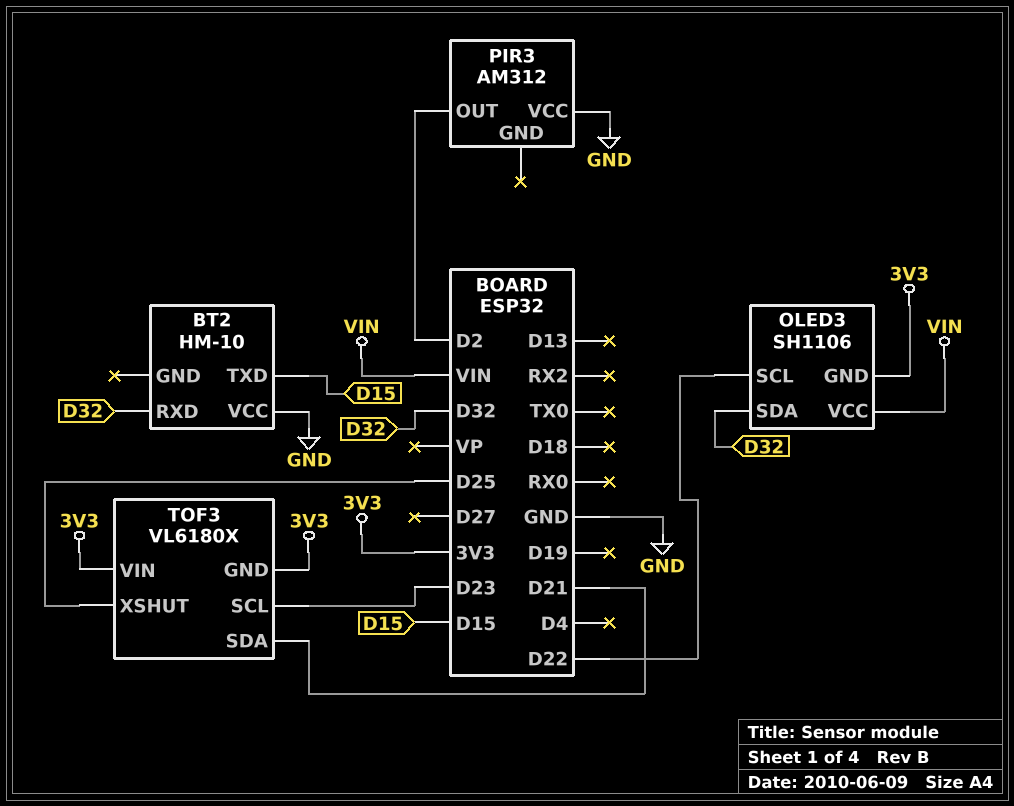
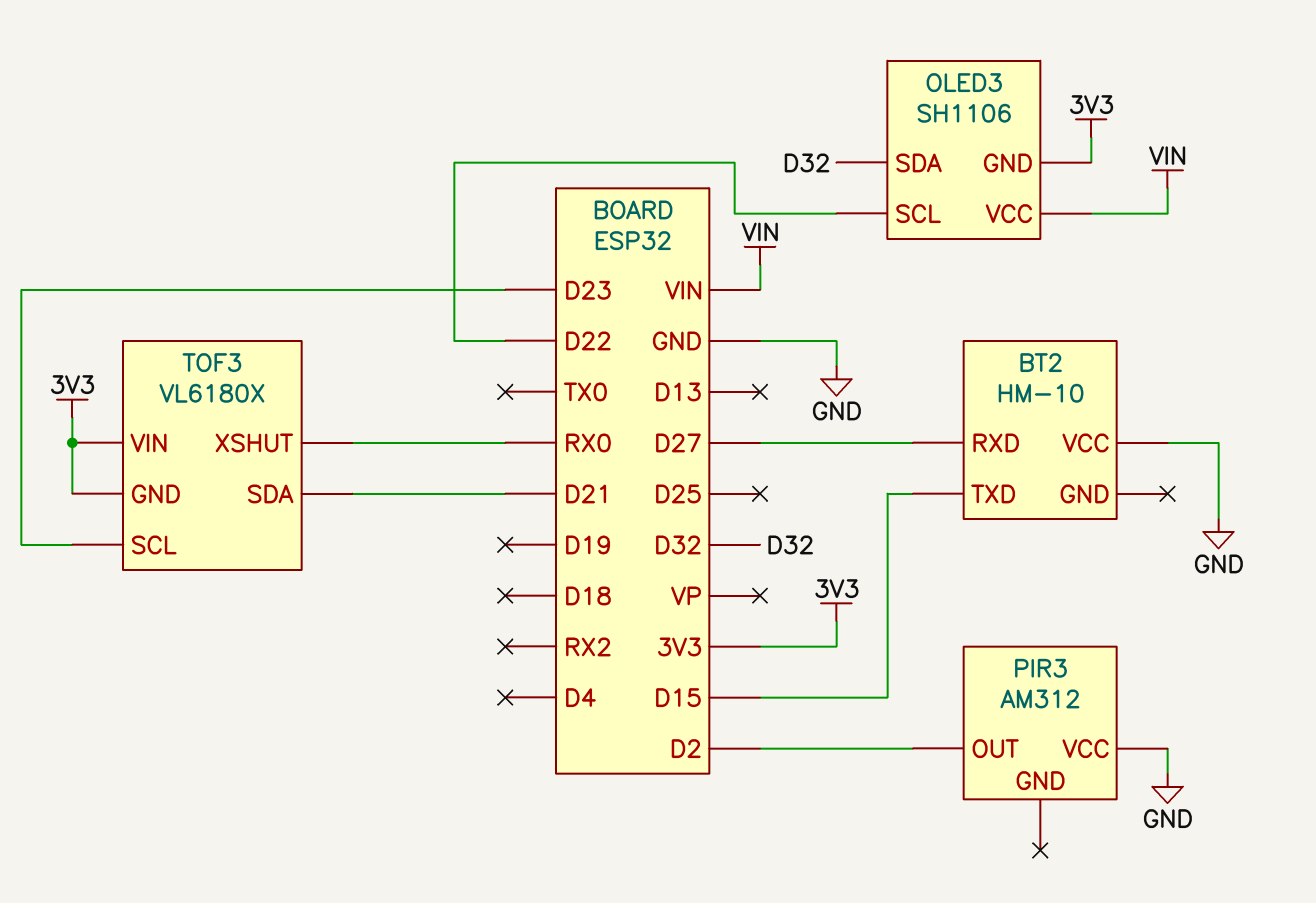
BT2 pin RXD: D32 -> D27
TOF3 pin XSHUT: D25 -> RX0

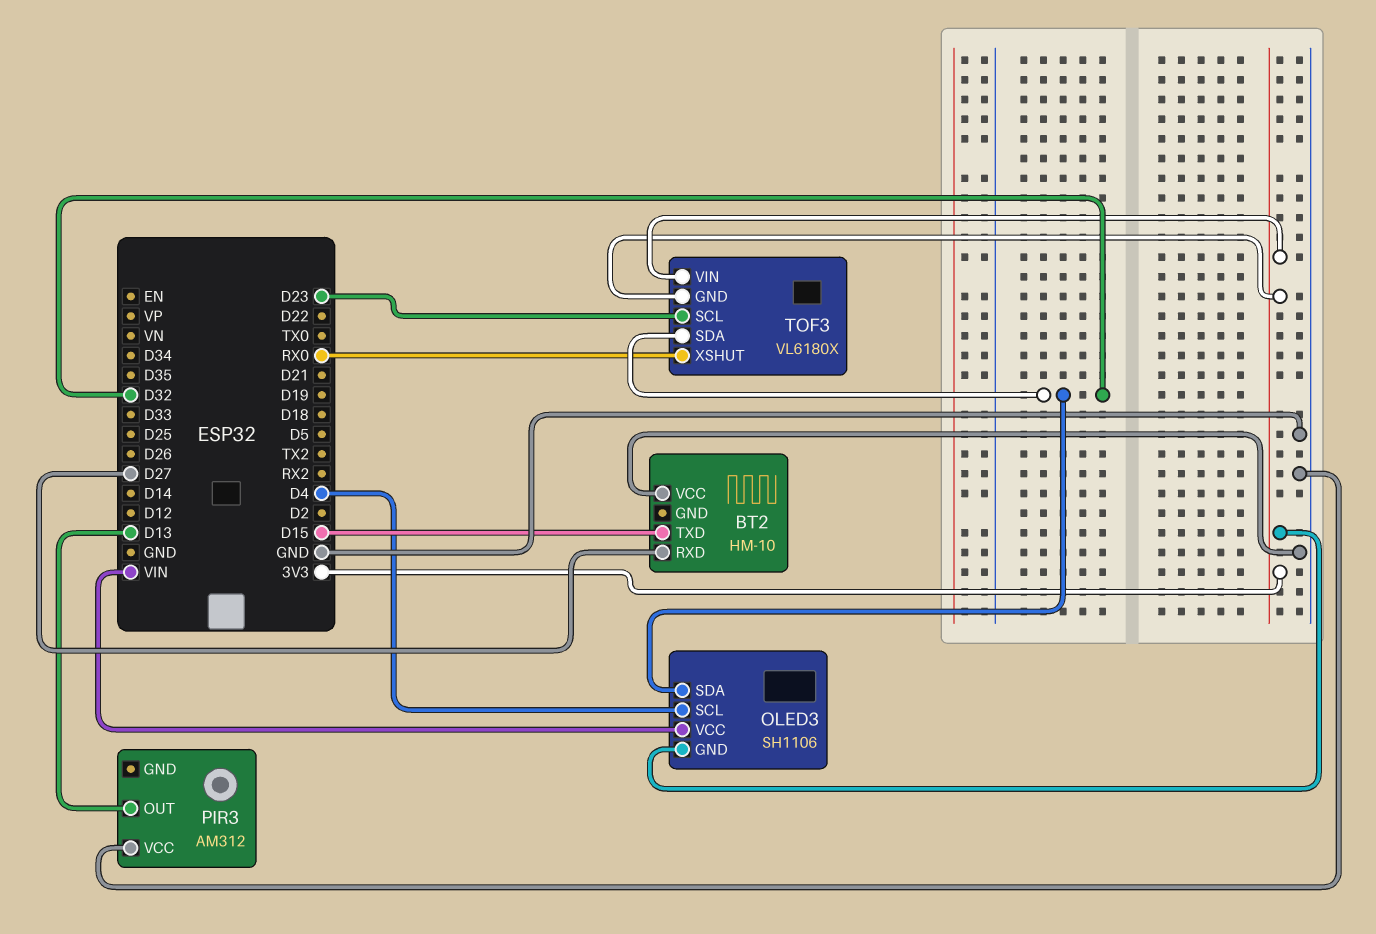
OLED3 pin SCL: D22 -> D4
PIR3 pin OUT: D2 -> D13
TOF3 pin SDA: D21 -> D32

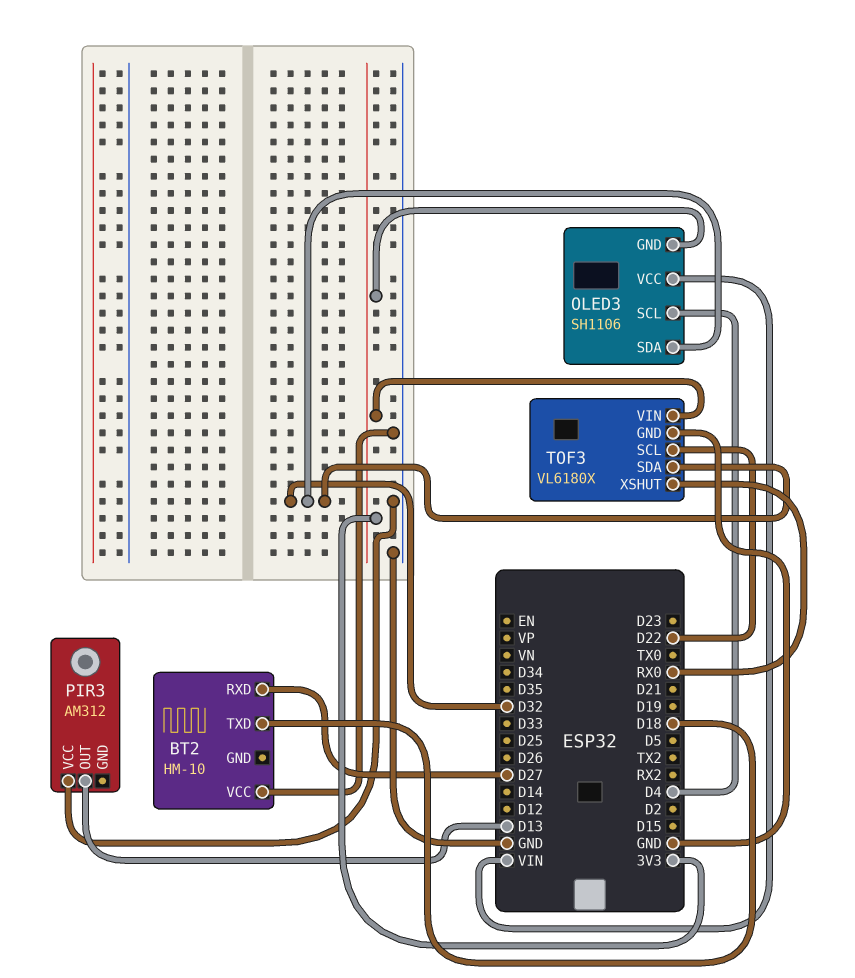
BT2 pin TXD: D15 -> D18
TOF3 pin GND: 3V3 -> GND
TOF3 pin SCL: D23 -> D22

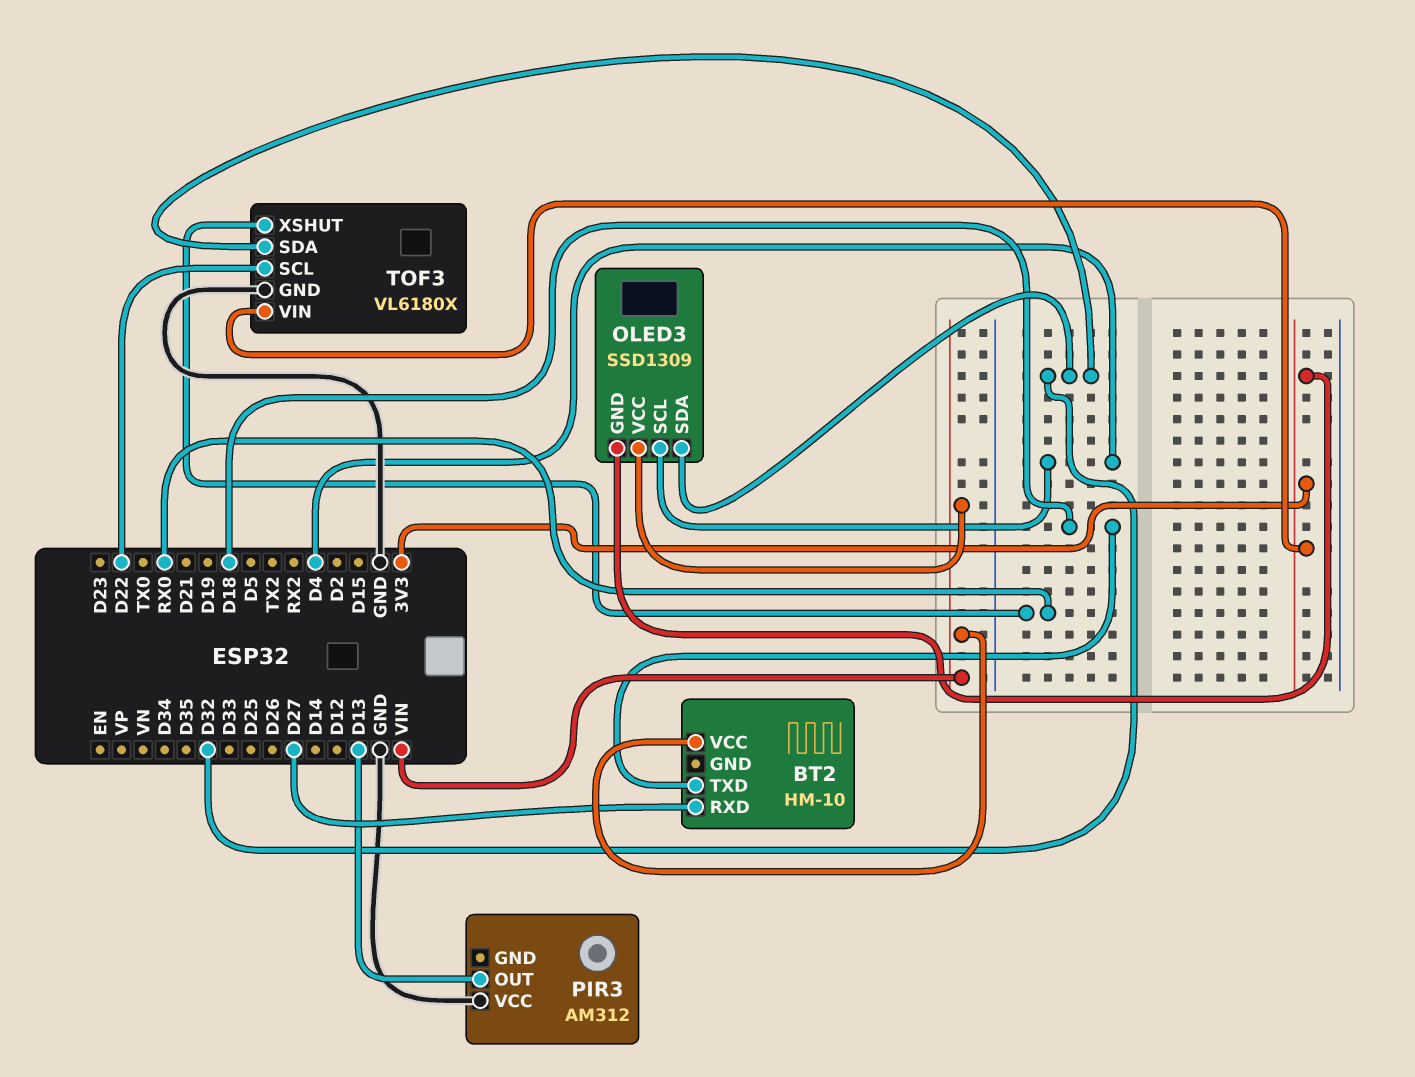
BT2 pin VCC: GND -> VIN
OLED3: SH1106 -> SSD1309

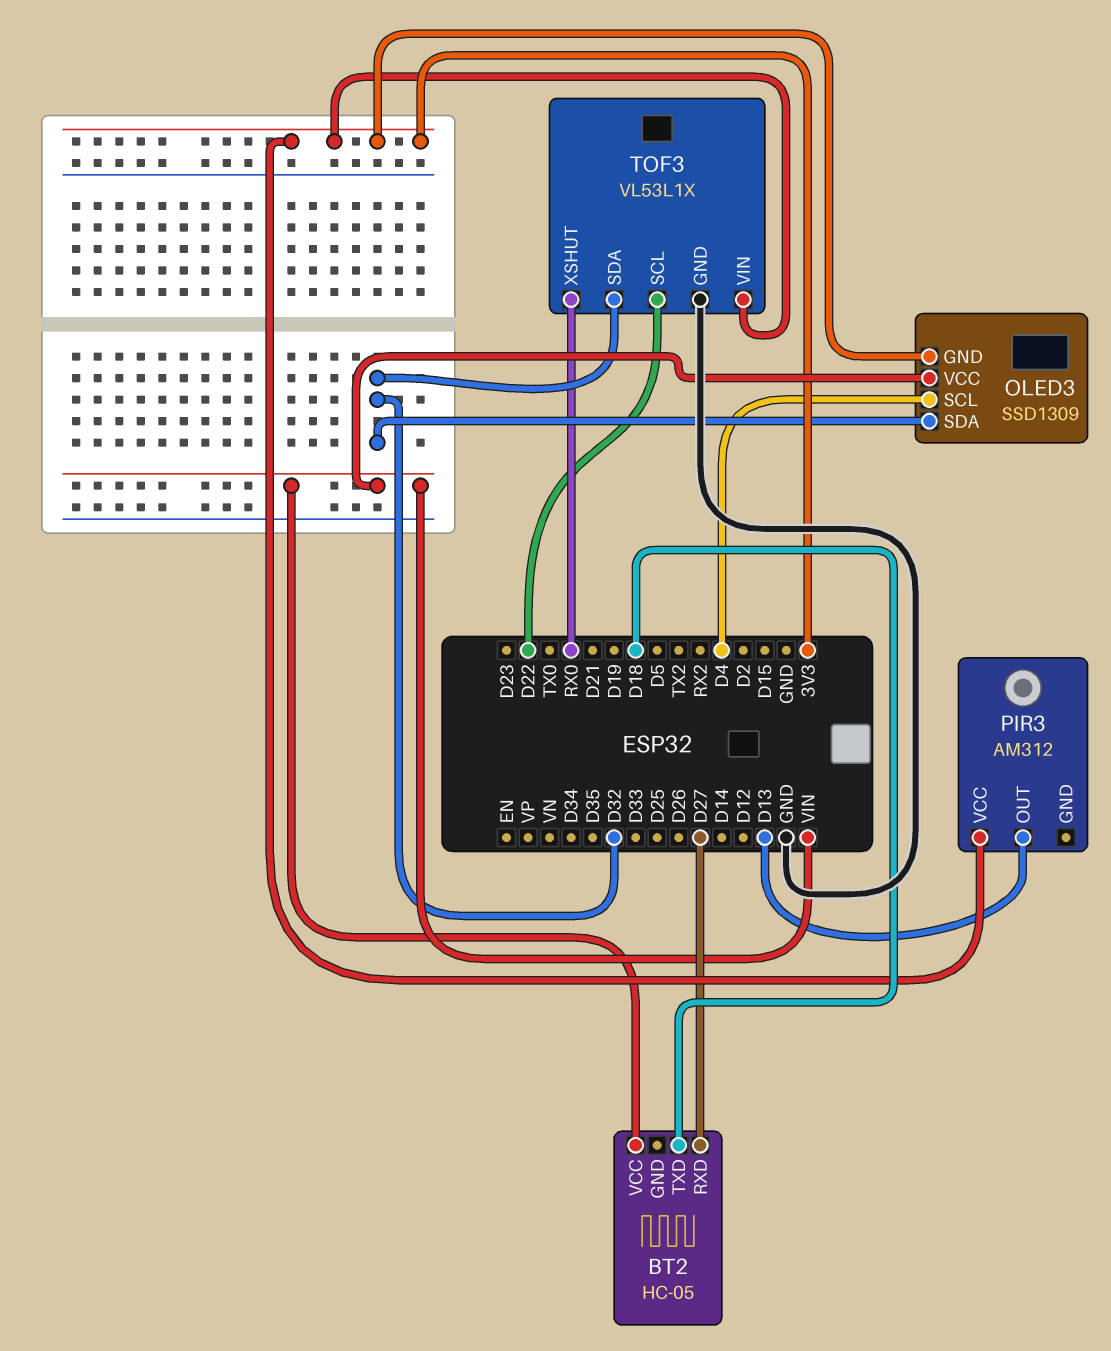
BT2: HM-10 -> HC-05
PIR3 pin VCC: GND -> 3V3
TOF3: VL6180X -> VL53L1X

